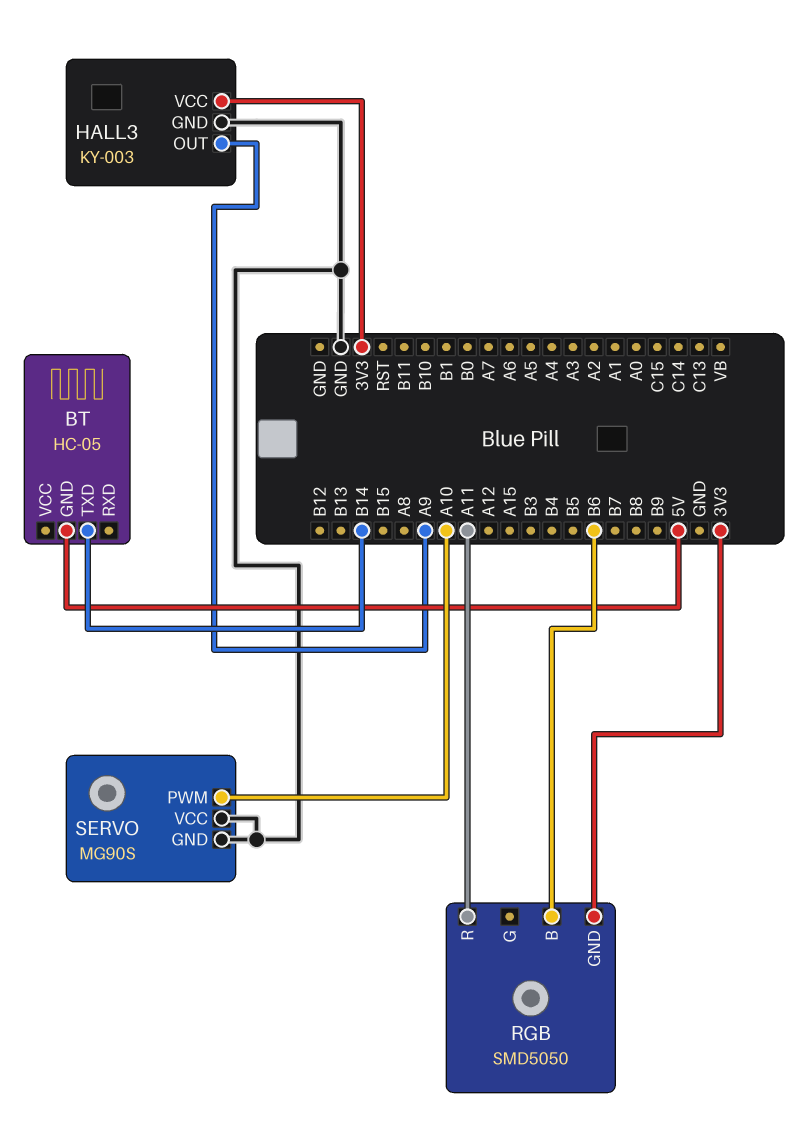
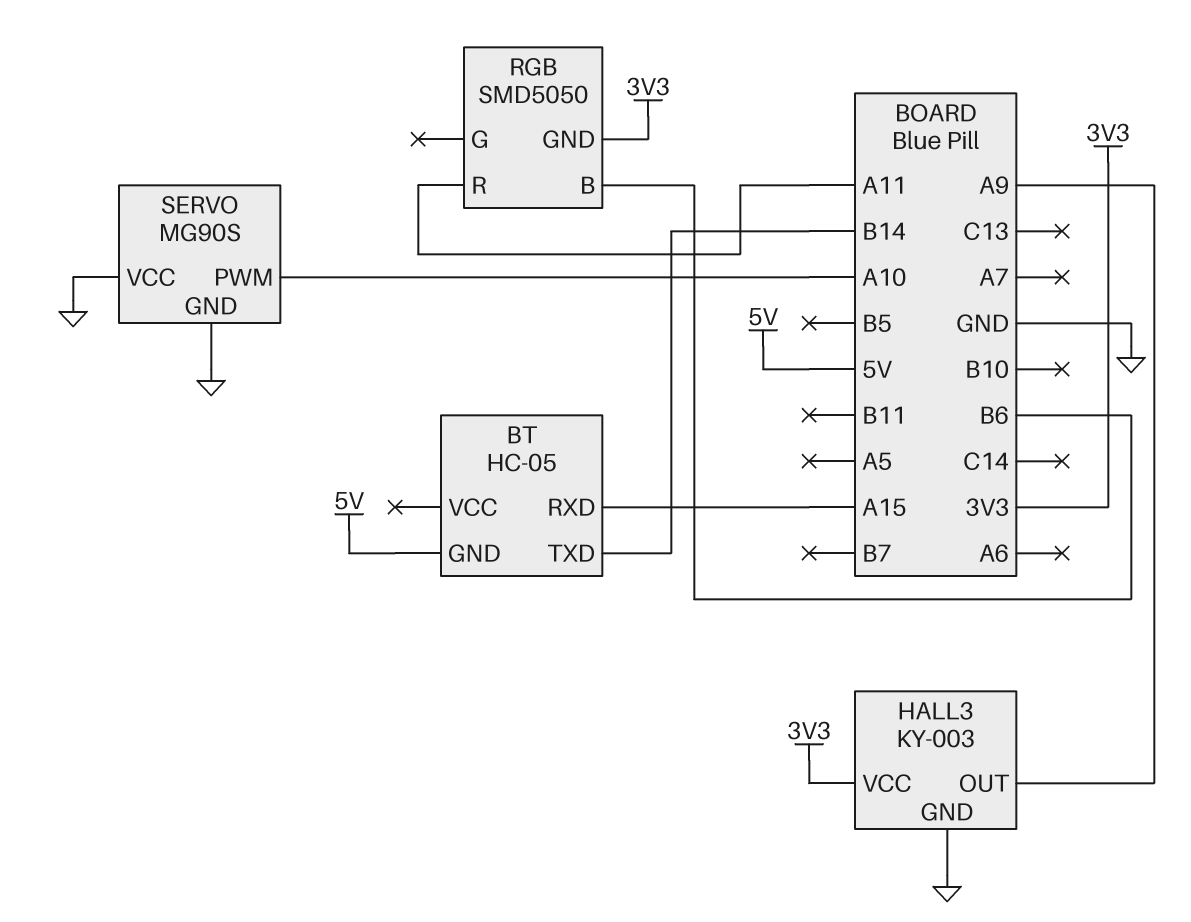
BT pin RXD: none -> A15

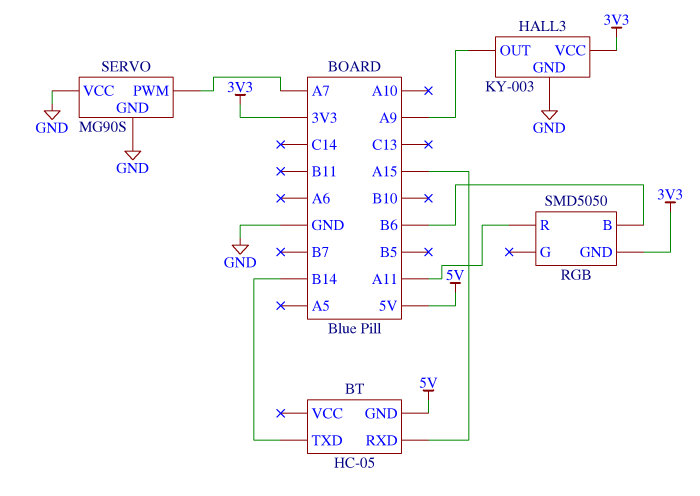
SERVO pin PWM: A10 -> A7

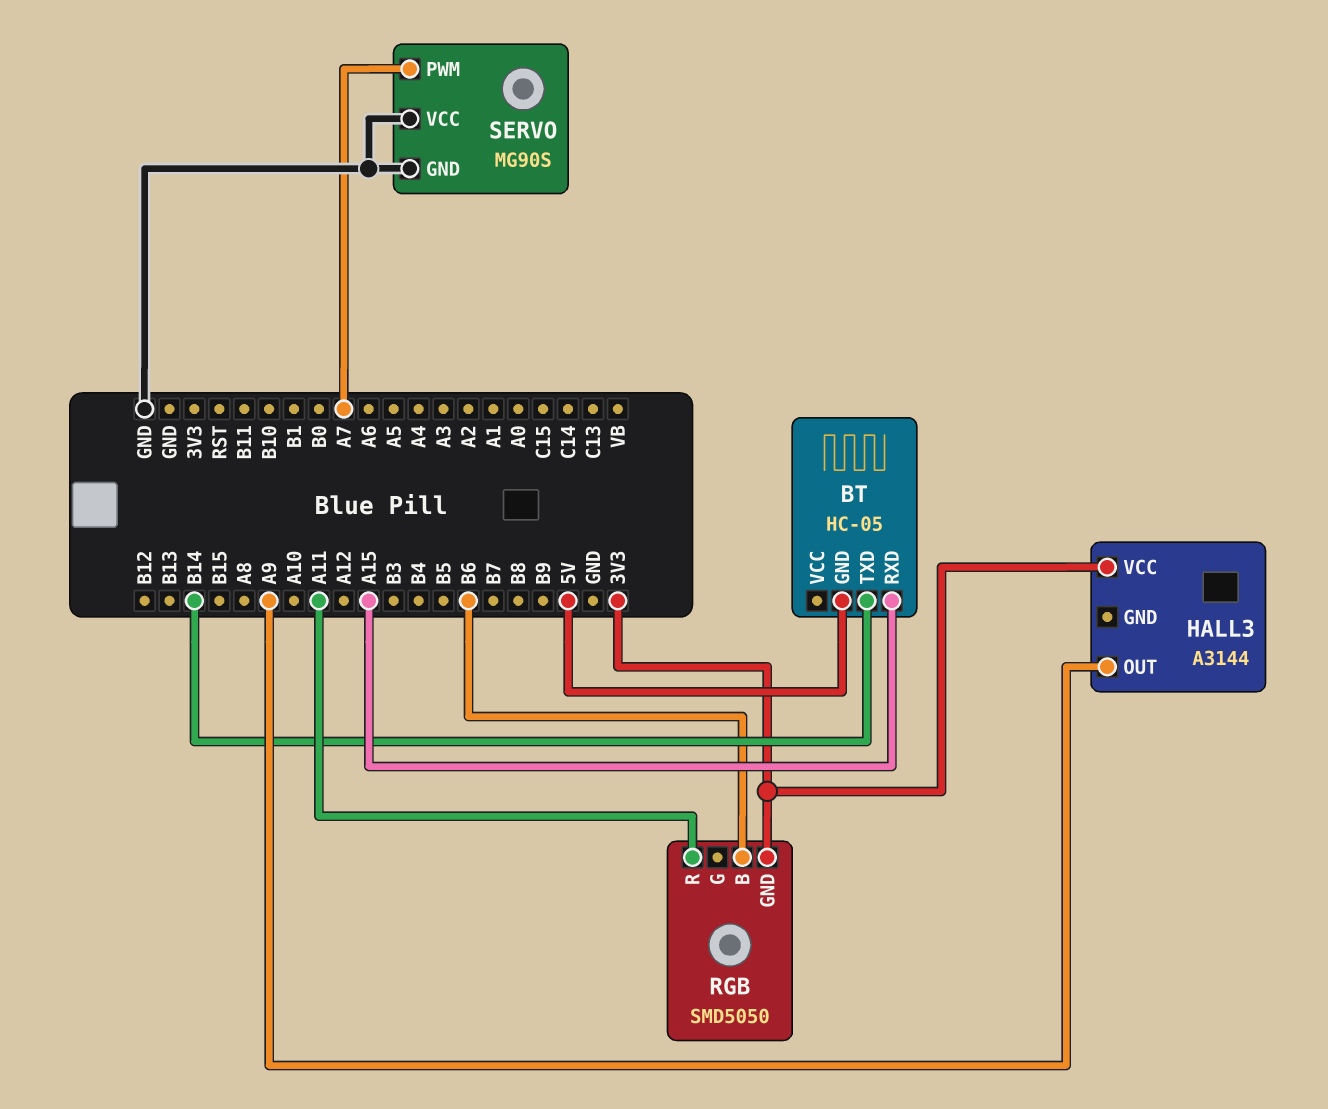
HALL3: KY-003 -> A3144
HALL3 pin GND: GND -> none

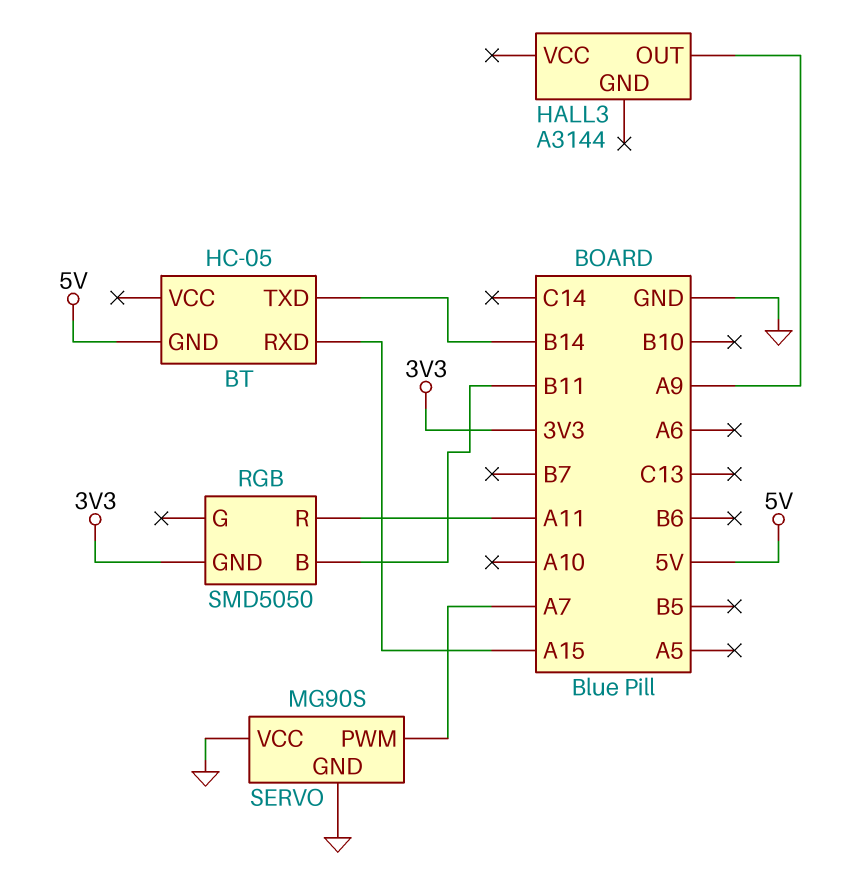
HALL3 pin VCC: 3V3 -> none
RGB pin B: B6 -> B11

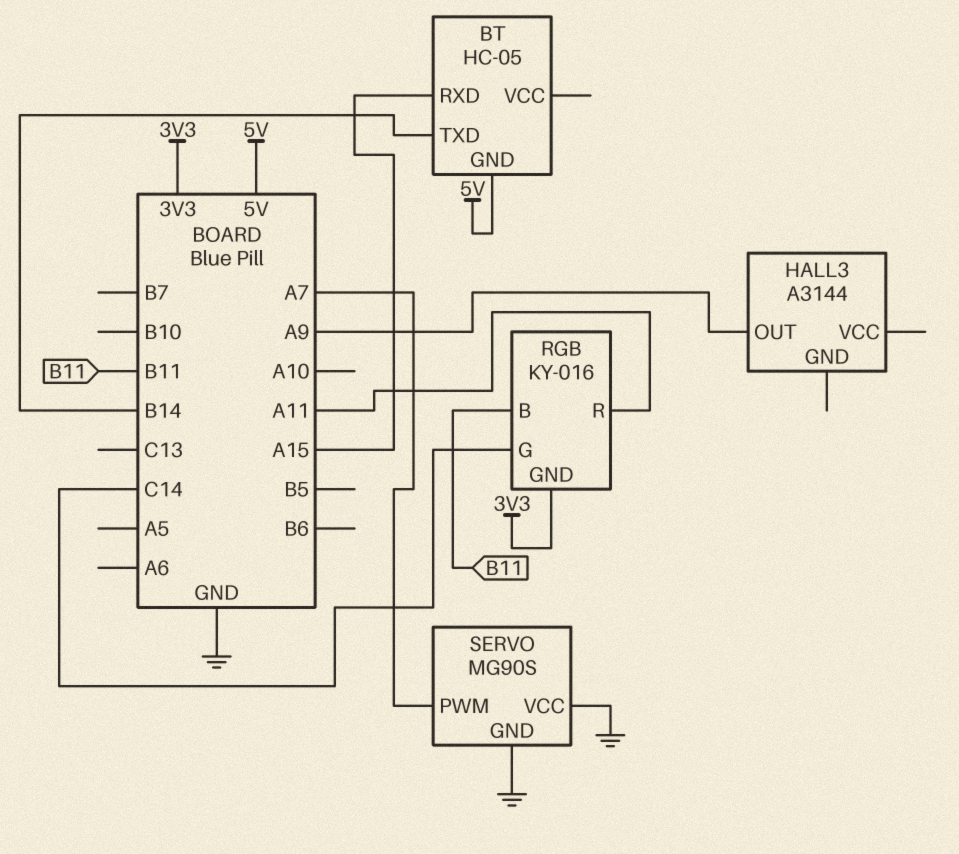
RGB: SMD5050 -> KY-016
RGB pin G: none -> C14

